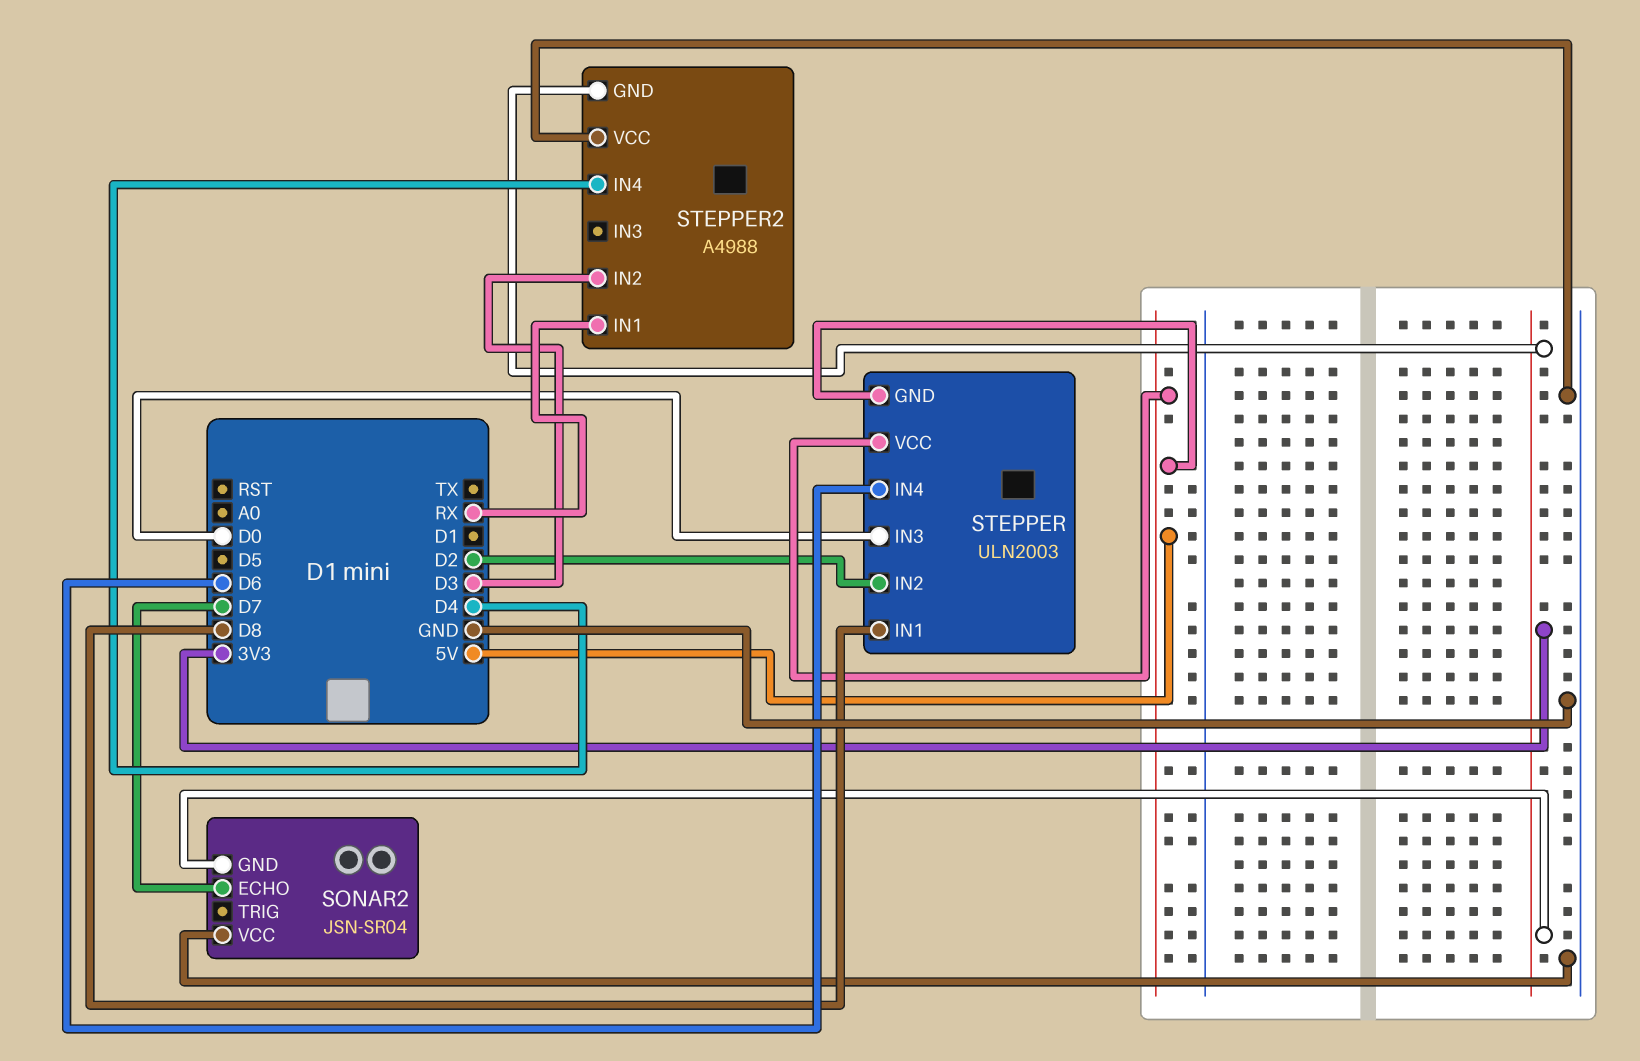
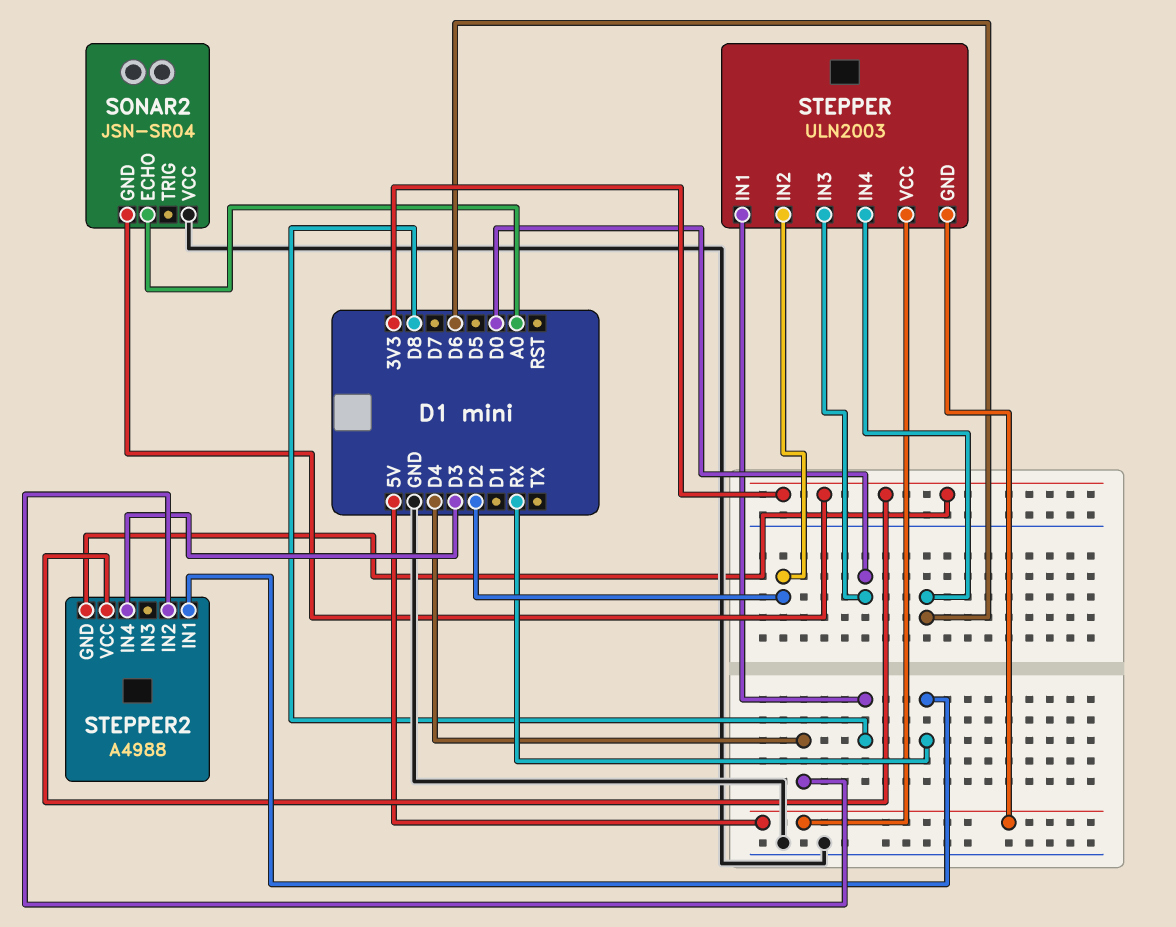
SONAR2 pin ECHO: D7 -> A0
STEPPER2 pin IN2: D3 -> D4
STEPPER2 pin IN4: D4 -> D3
STEPPER2 pin VCC: GND -> 3V3

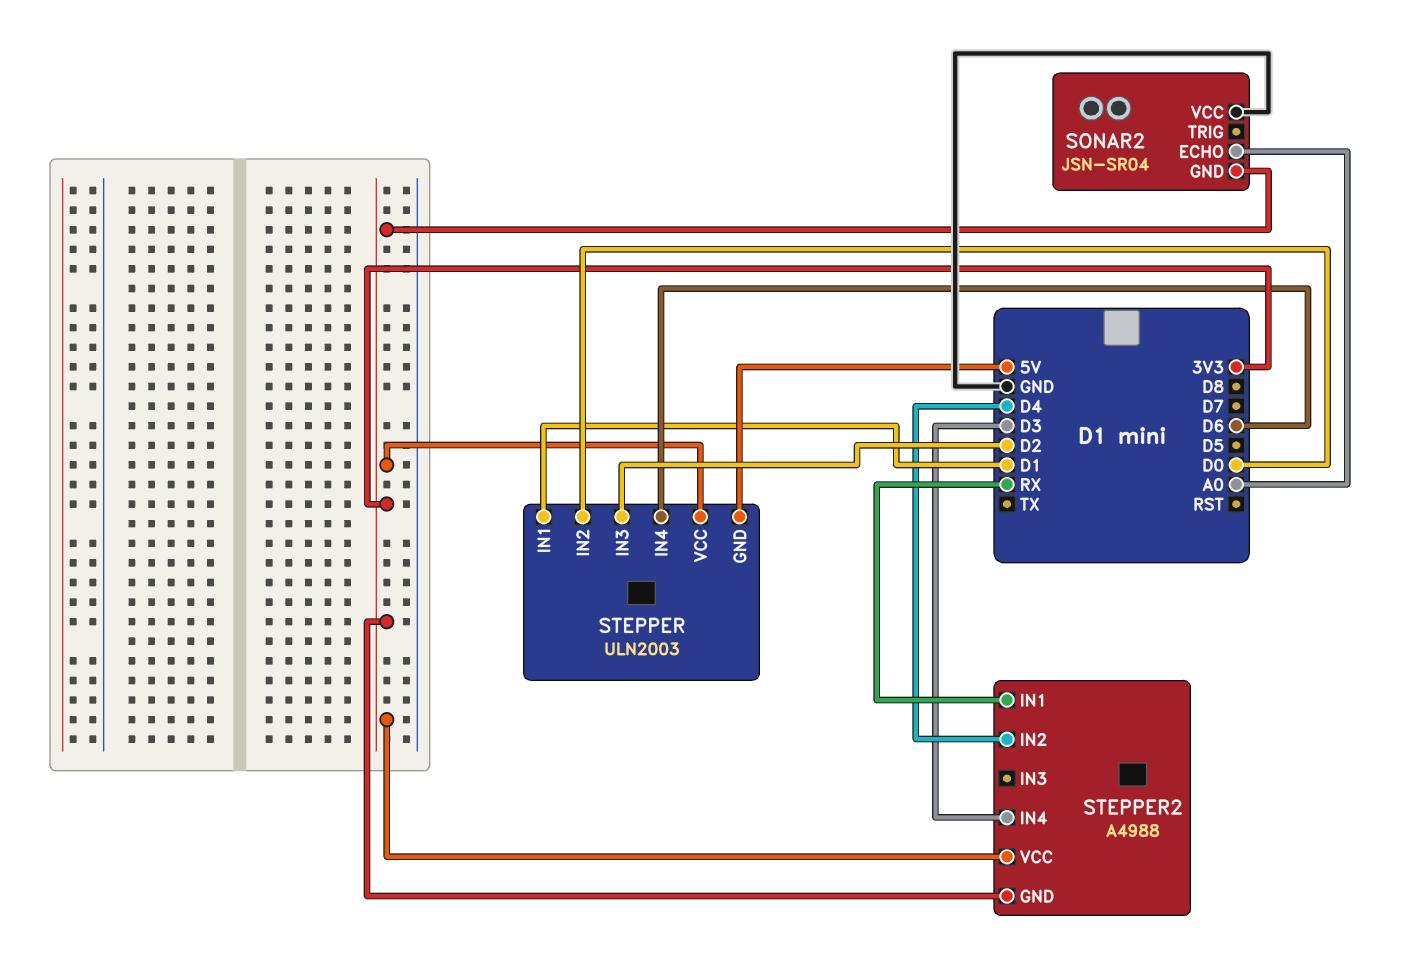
STEPPER pin IN1: D8 -> D1
STEPPER pin IN2: D2 -> D0
STEPPER pin IN3: D0 -> D2
STEPPER pin VCC: 5V -> 3V3

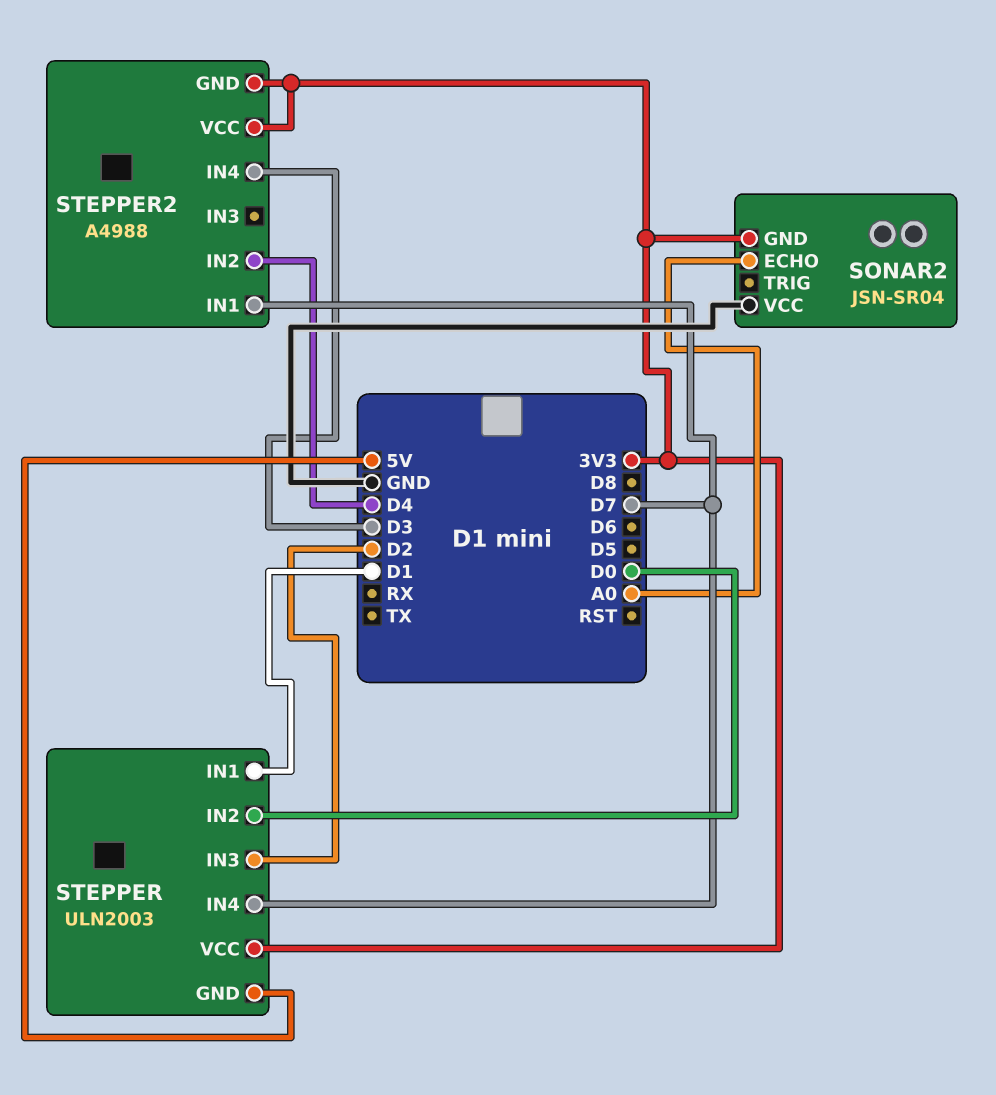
STEPPER pin IN4: D6 -> D7
STEPPER2 pin IN1: RX -> D7

